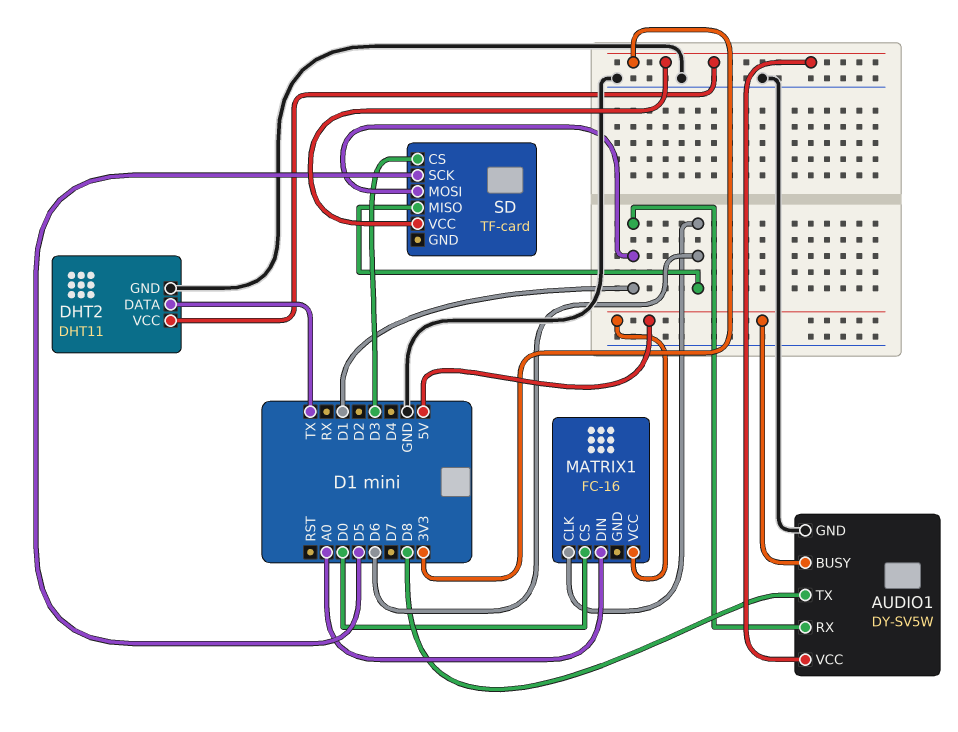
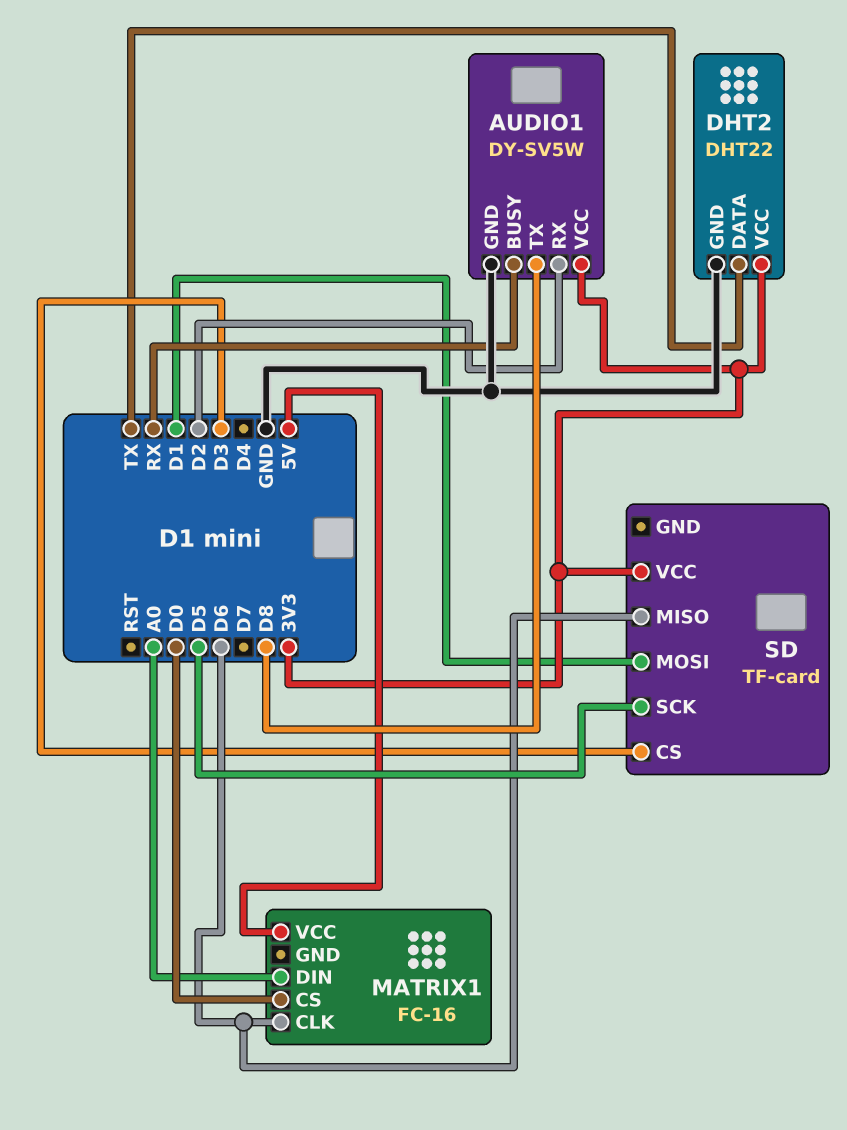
AUDIO1 pin BUSY: 5V -> RX
AUDIO1 pin RX: D1 -> D2
DHT2: DHT11 -> DHT22

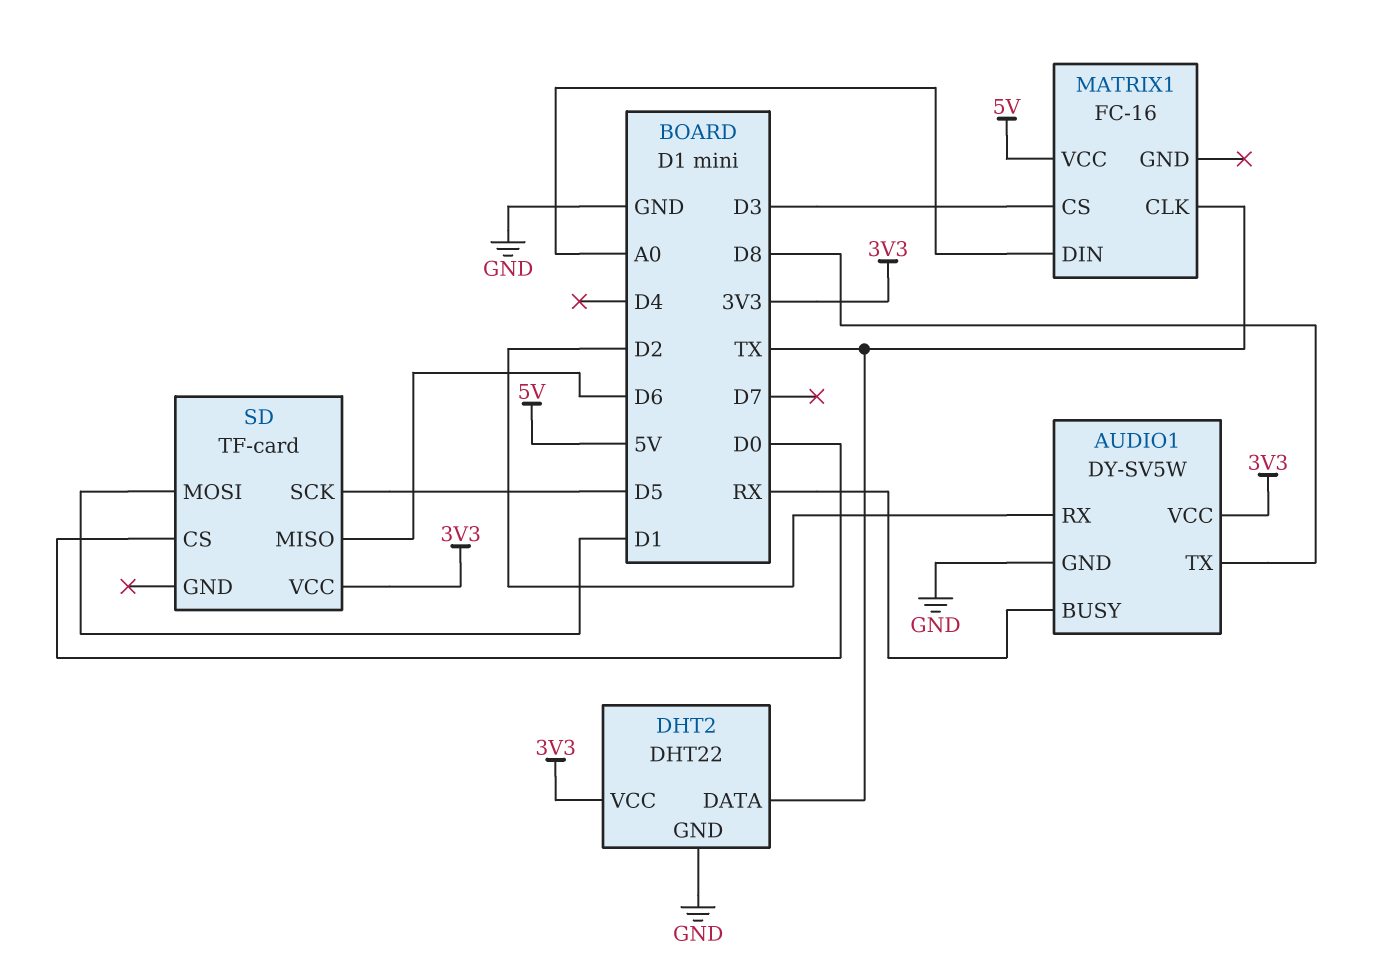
MATRIX1 pin CLK: D6 -> TX
MATRIX1 pin CS: D0 -> D3
SD pin CS: D3 -> D0

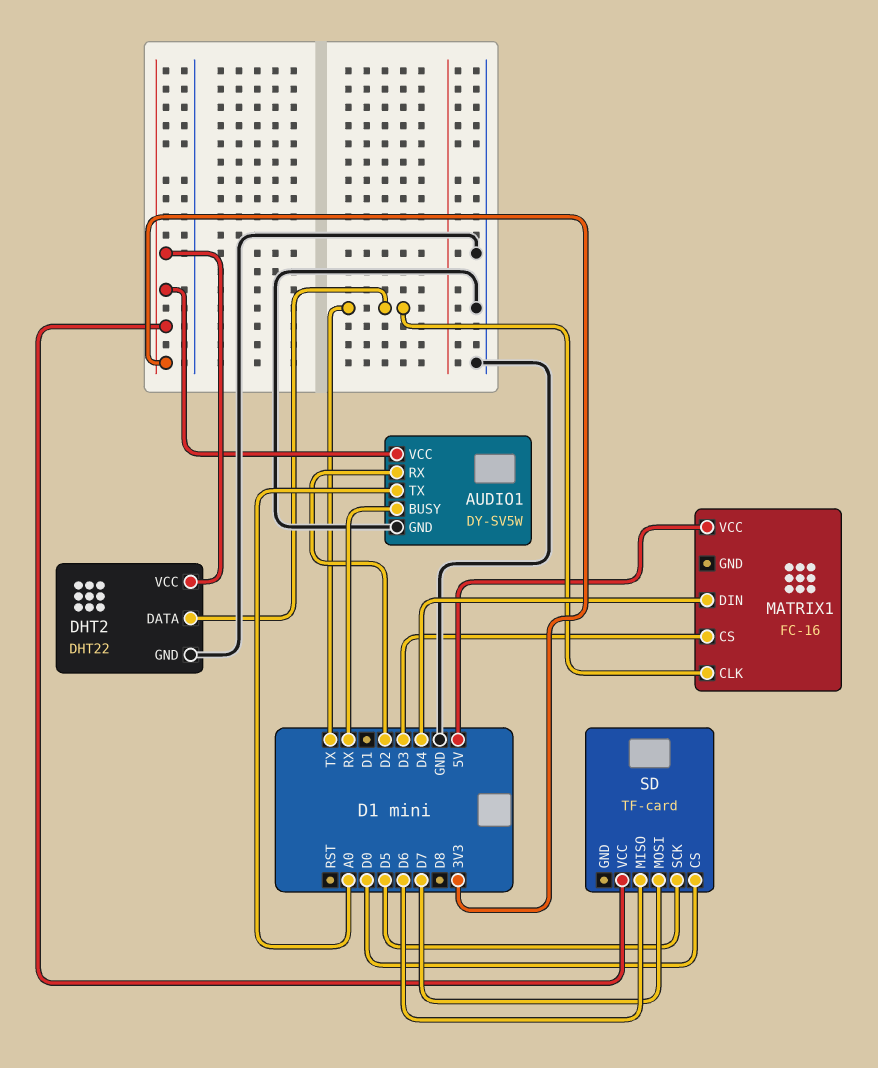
AUDIO1 pin TX: D8 -> A0
MATRIX1 pin DIN: A0 -> D4
SD pin MOSI: D1 -> D7

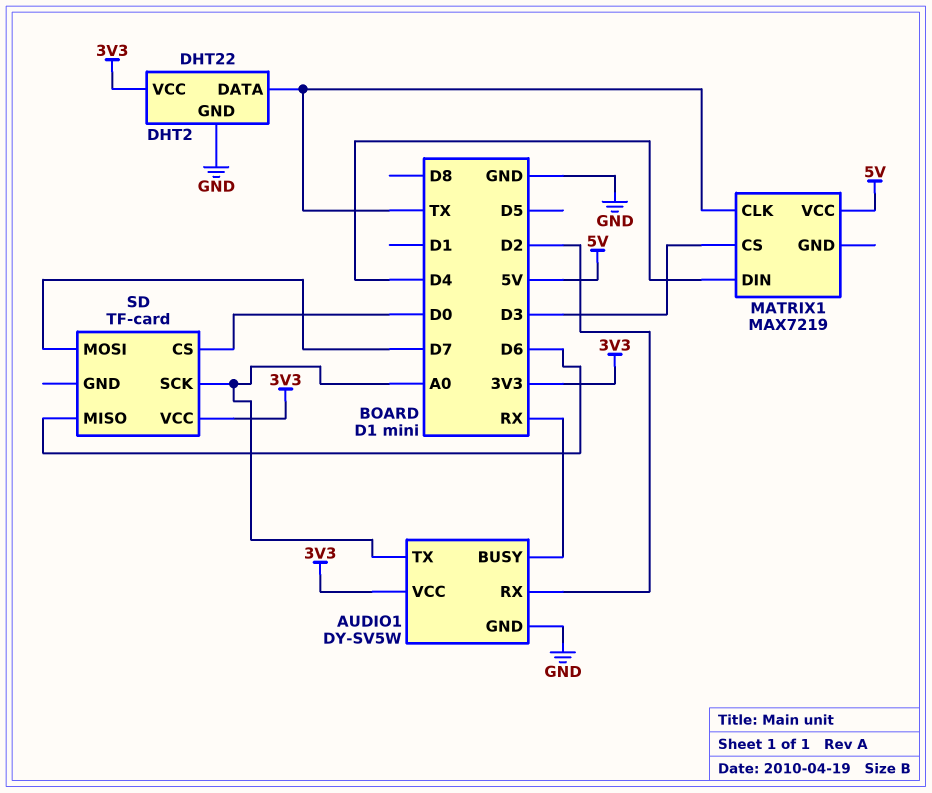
MATRIX1: FC-16 -> MAX7219
SD pin SCK: D5 -> A0

